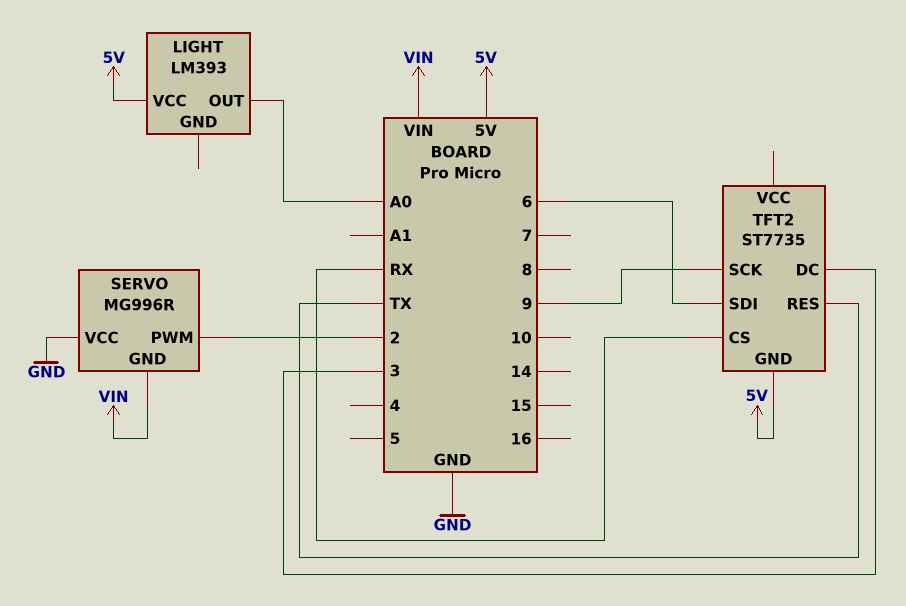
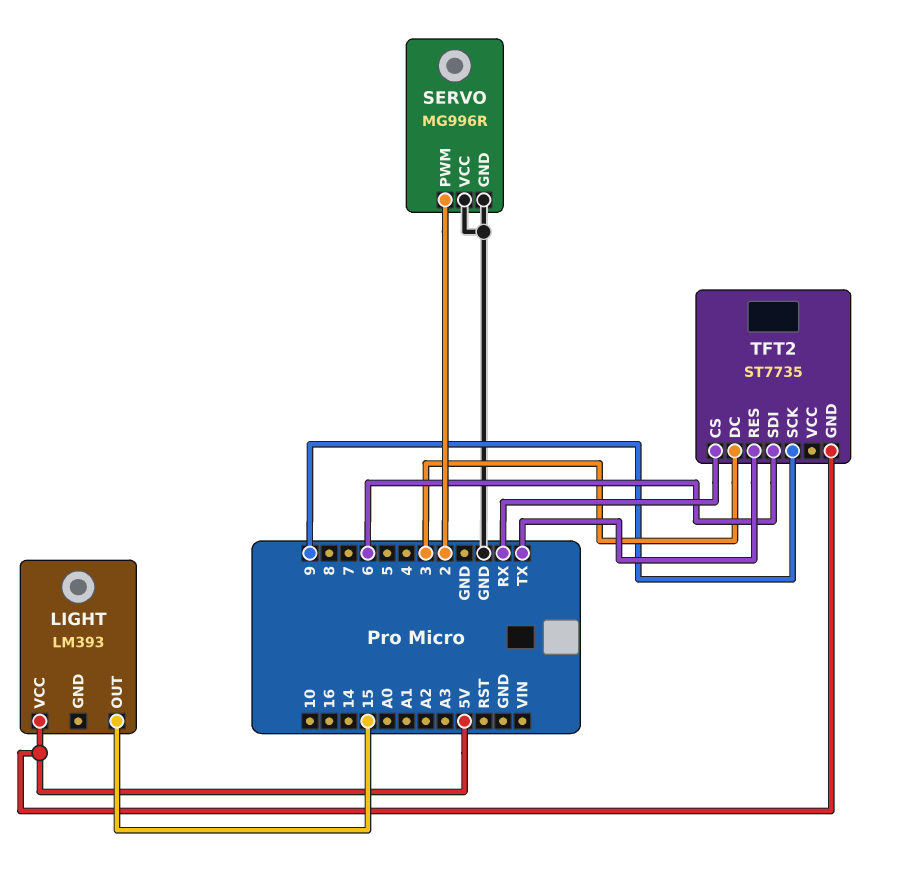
LIGHT pin OUT: A0 -> 15
SERVO pin GND: VIN -> GND

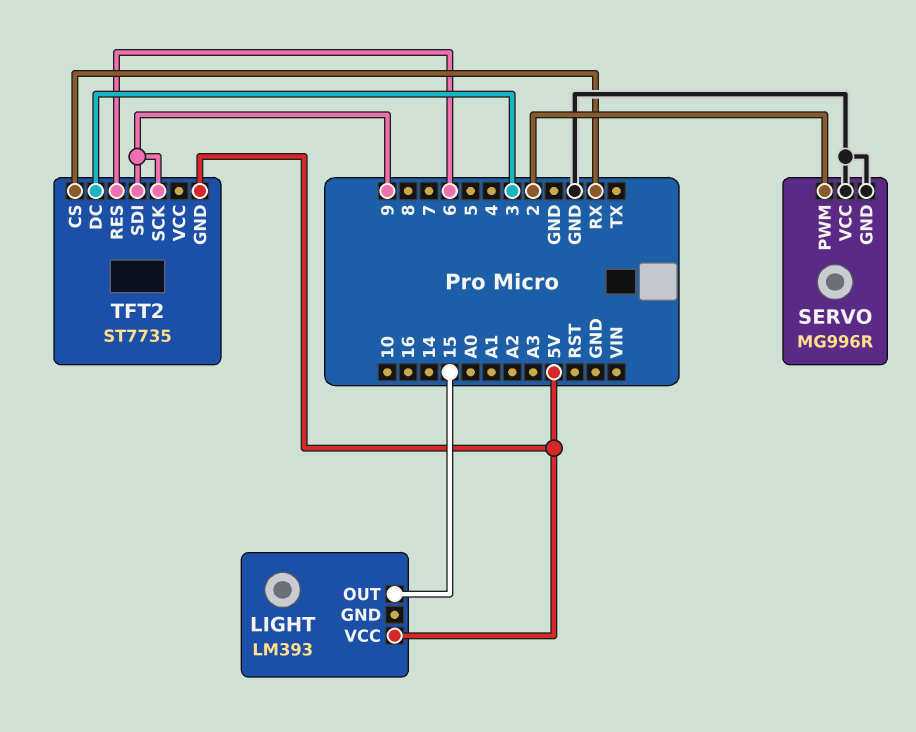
TFT2 pin RES: TX -> 6
TFT2 pin SDI: 6 -> 9

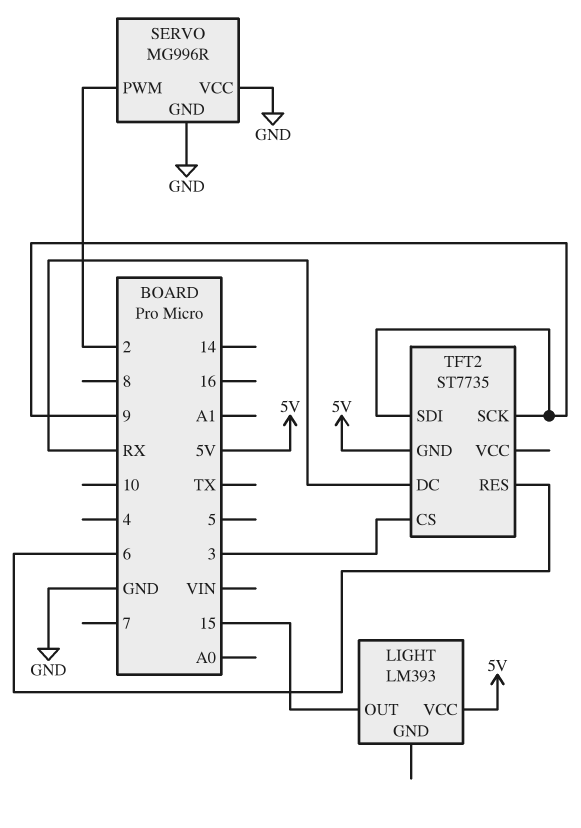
TFT2 pin CS: RX -> 3
TFT2 pin DC: 3 -> RX

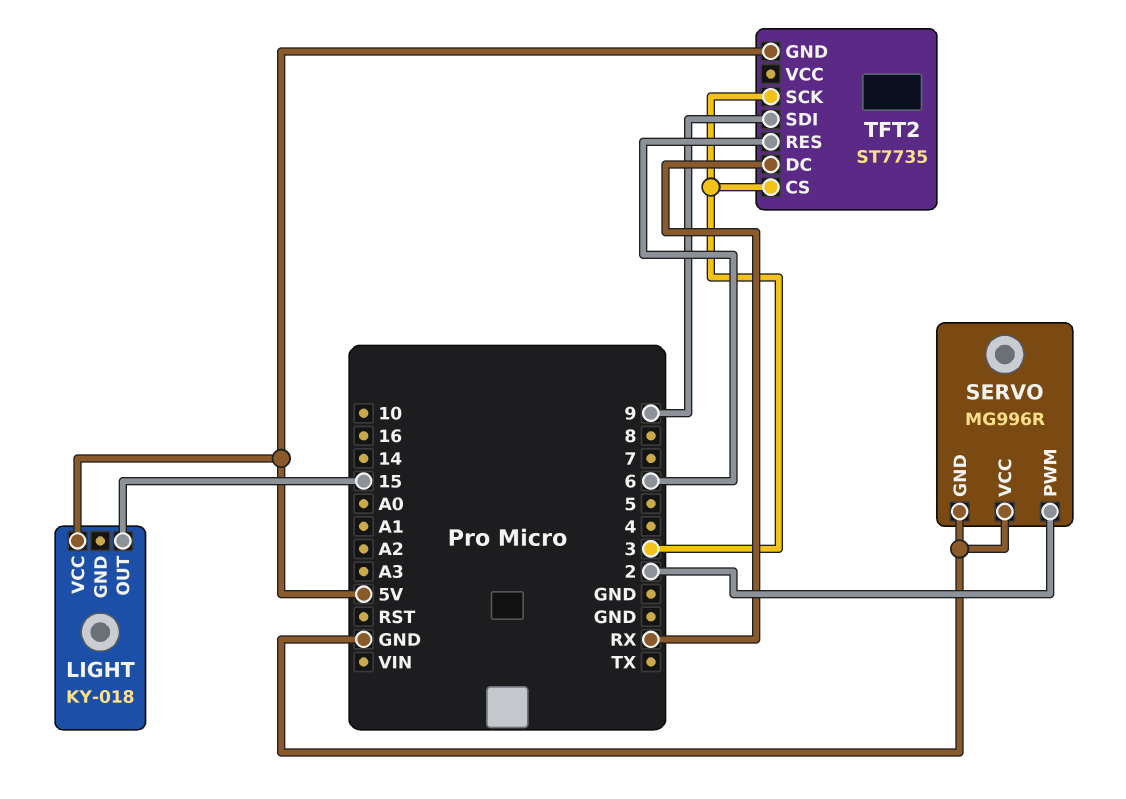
LIGHT: LM393 -> KY-018
TFT2 pin SCK: 9 -> 3

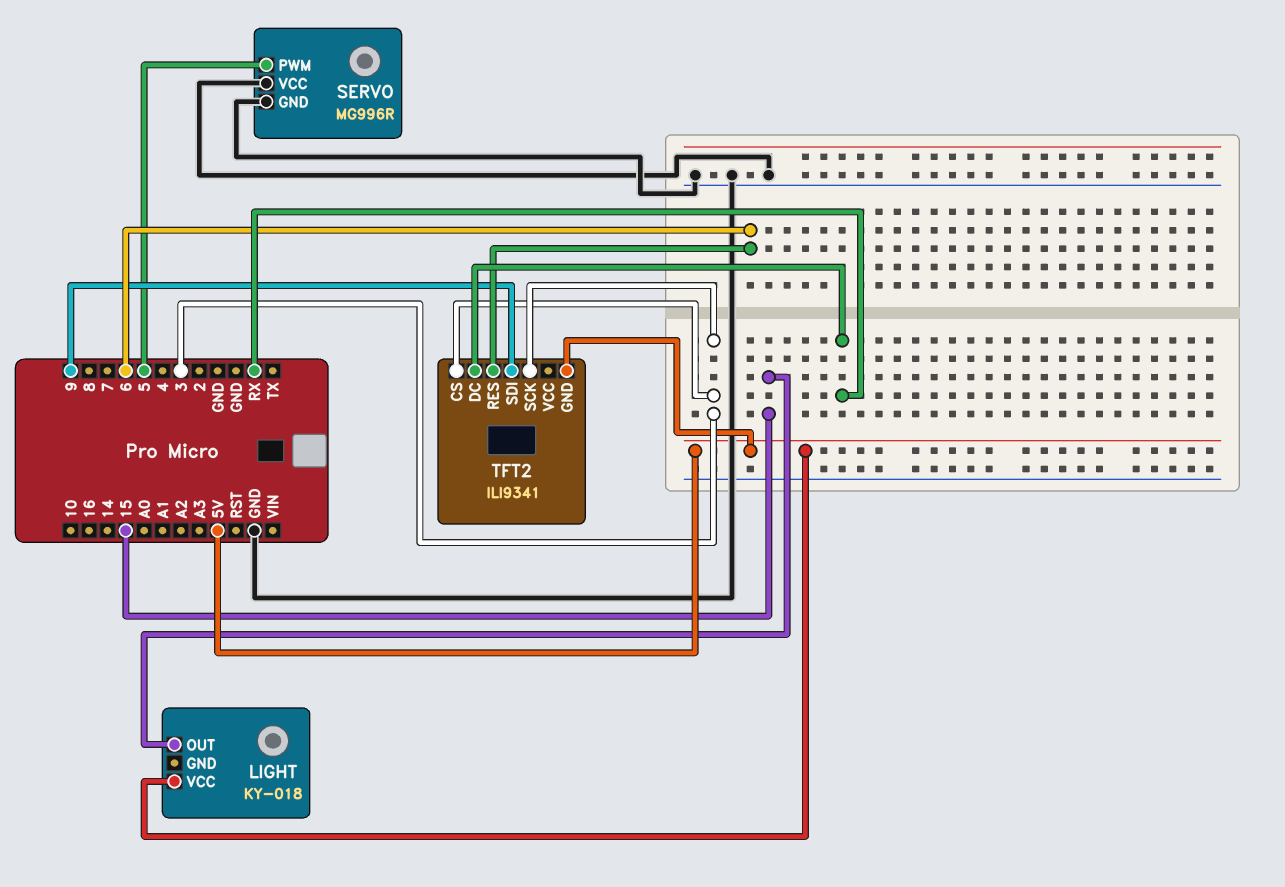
SERVO pin PWM: 2 -> 5
TFT2: ST7735 -> ILI9341

